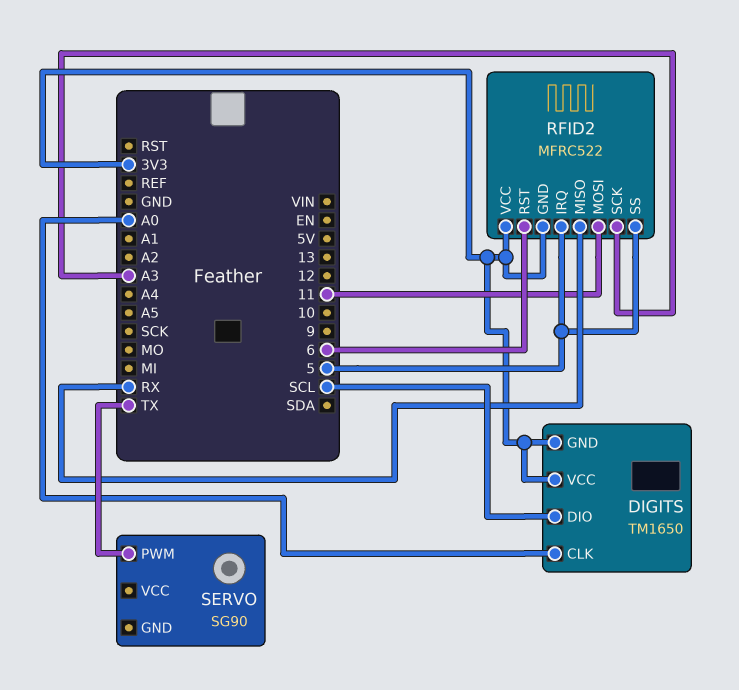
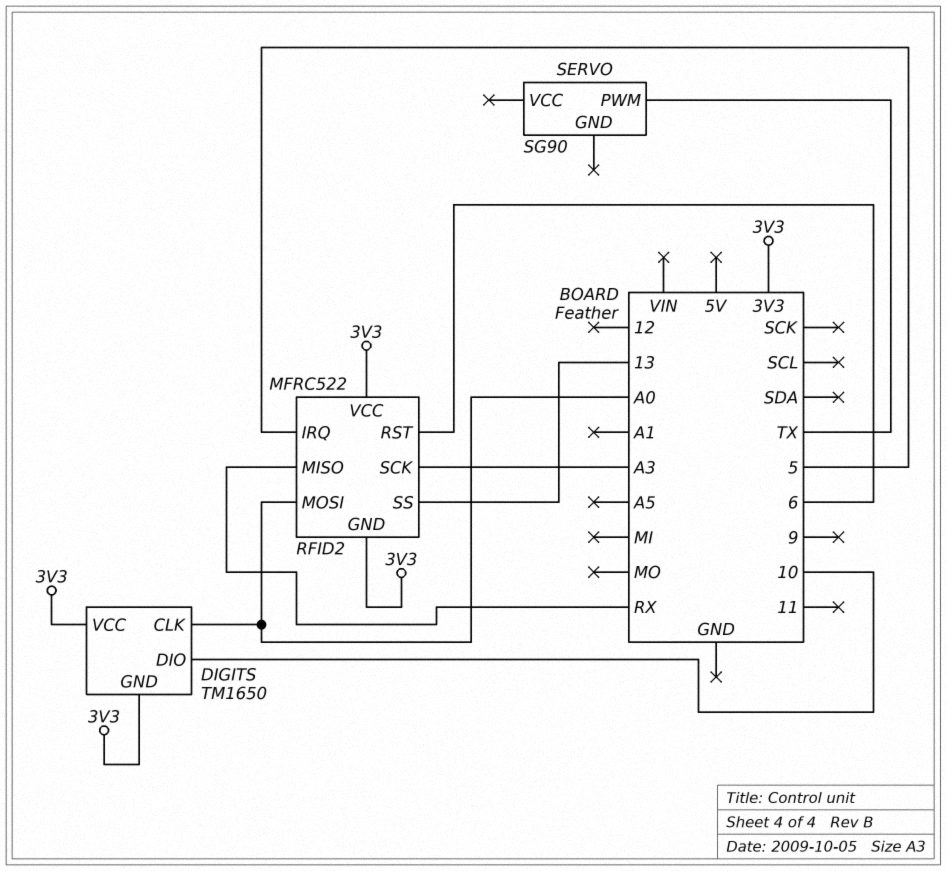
DIGITS pin DIO: SCL -> 10
RFID2 pin MOSI: 11 -> A0
RFID2 pin SS: 5 -> 13

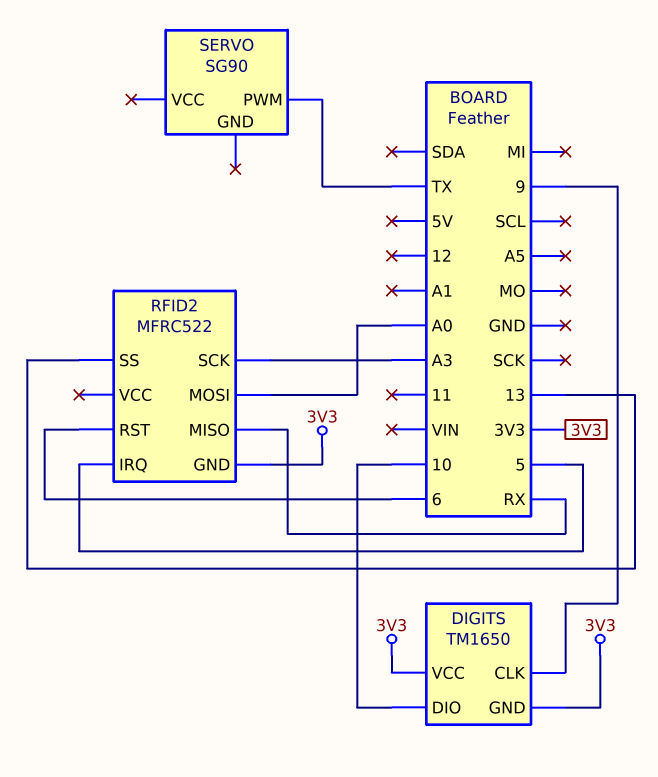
DIGITS pin CLK: A0 -> 9
RFID2 pin VCC: 3V3 -> none

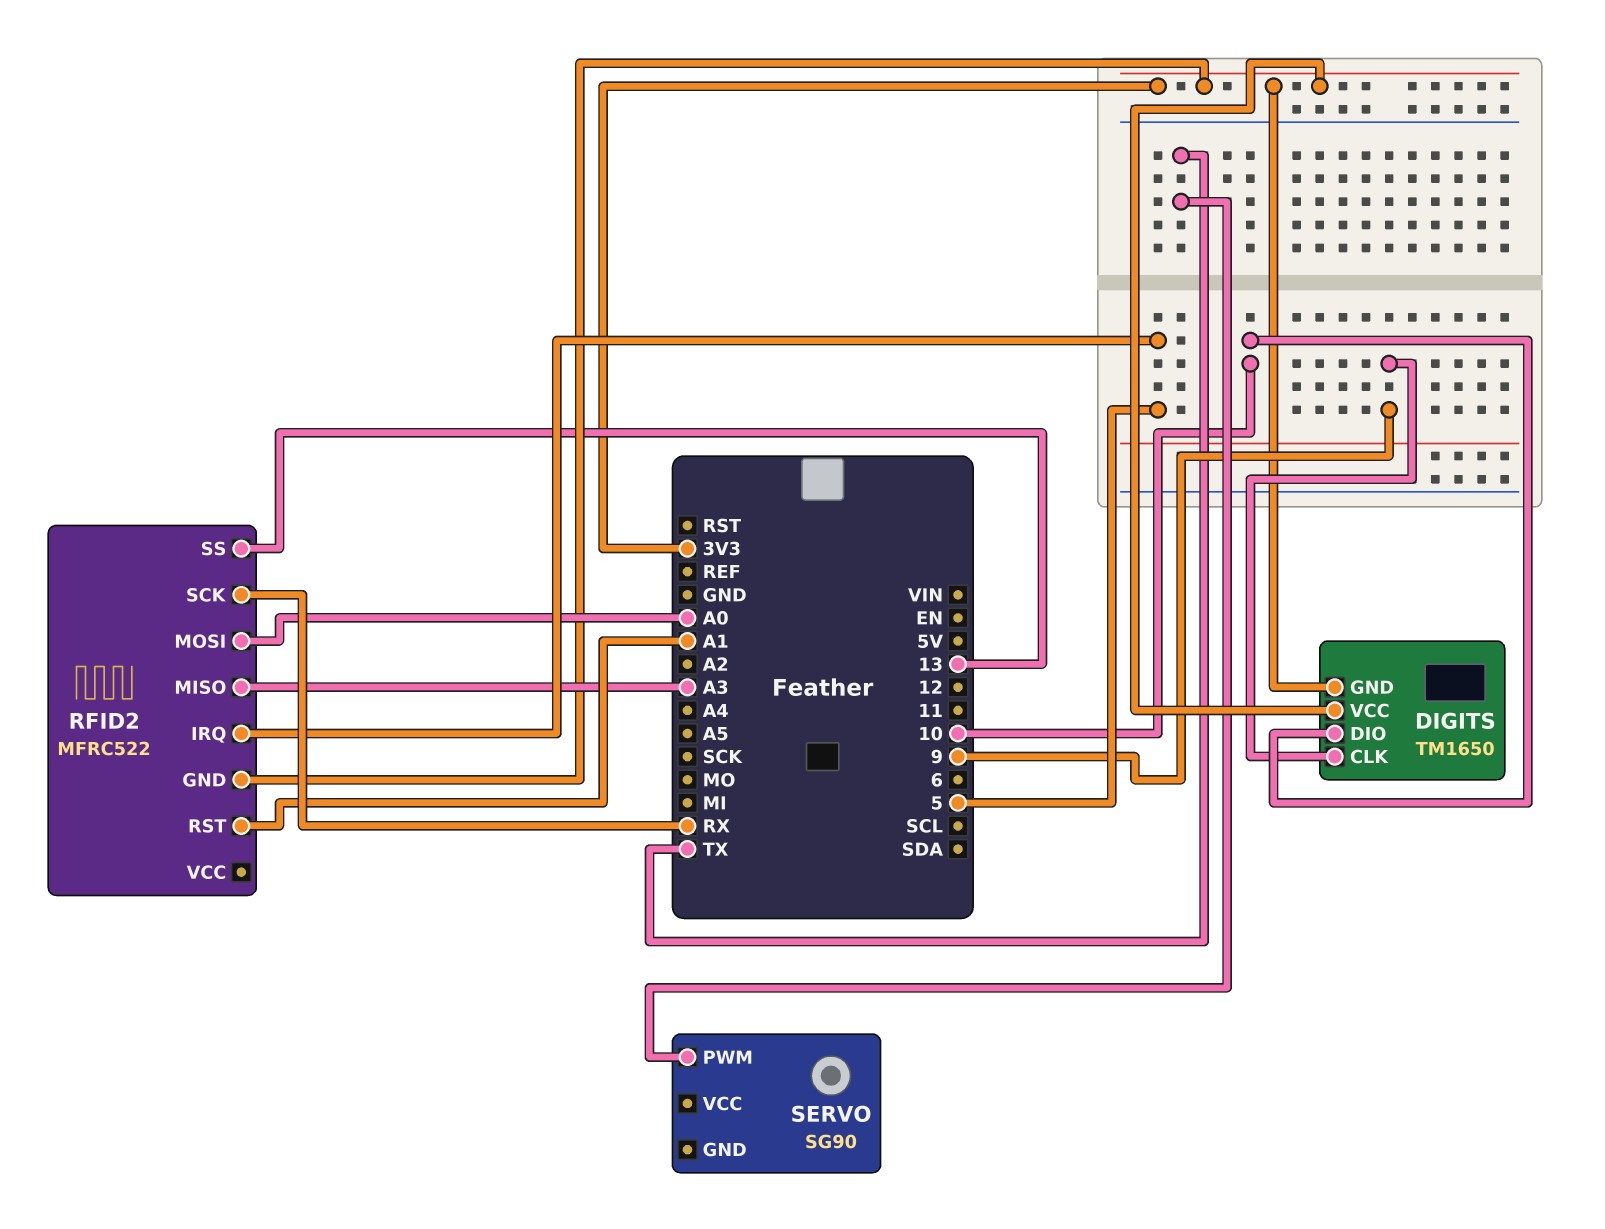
RFID2 pin MISO: RX -> A3
RFID2 pin RST: 6 -> A1
RFID2 pin SCK: A3 -> RX

